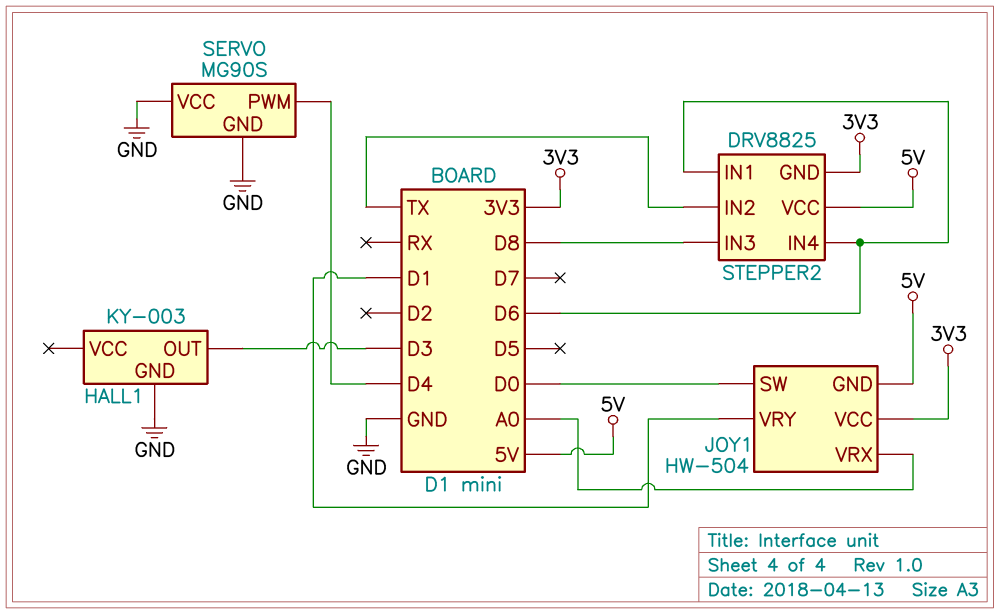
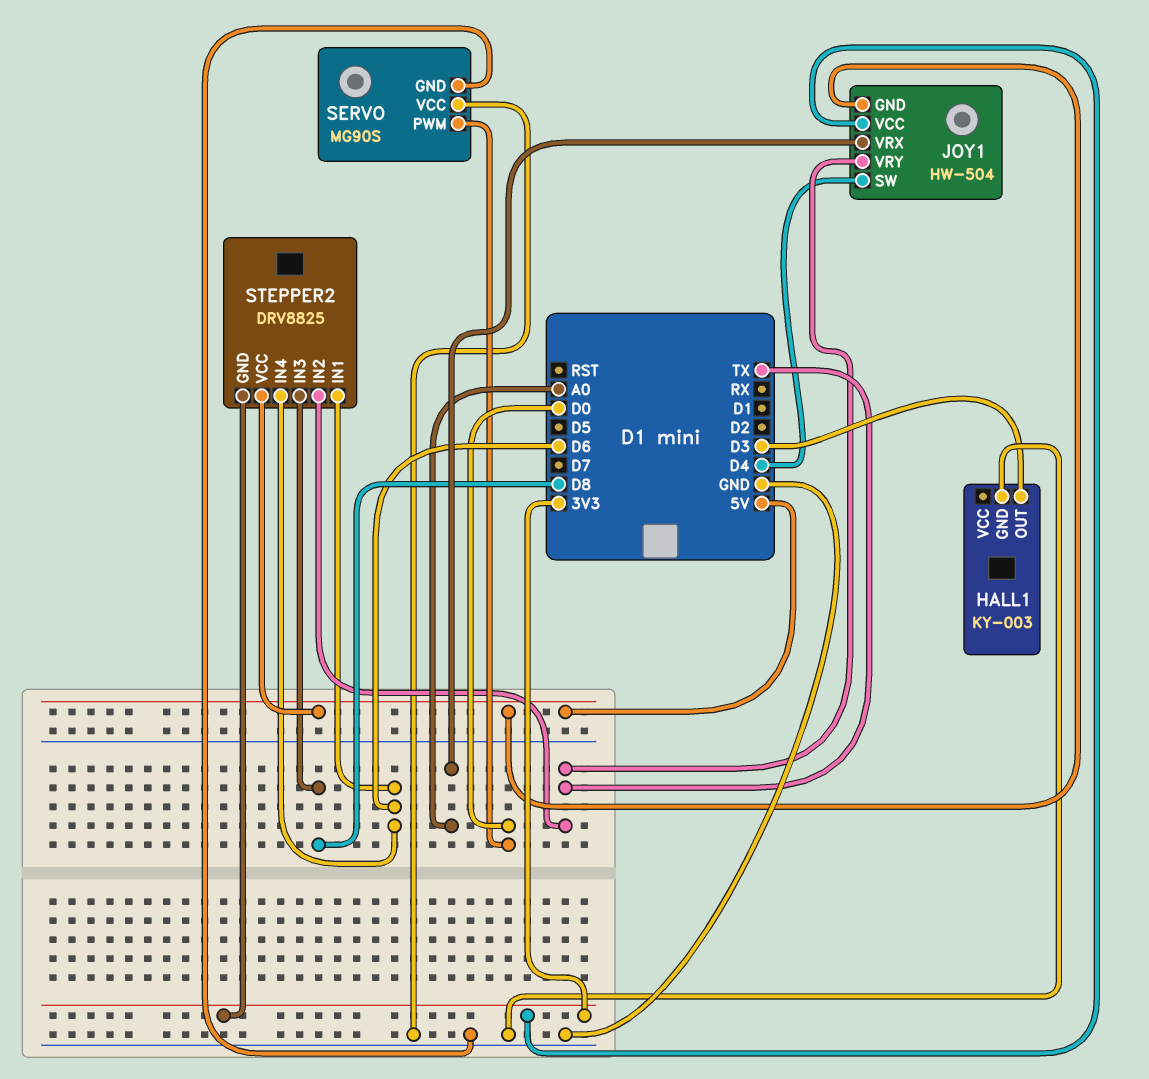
JOY1 pin SW: D0 -> D4
JOY1 pin VRY: D1 -> TX
SERVO pin PWM: D4 -> D0

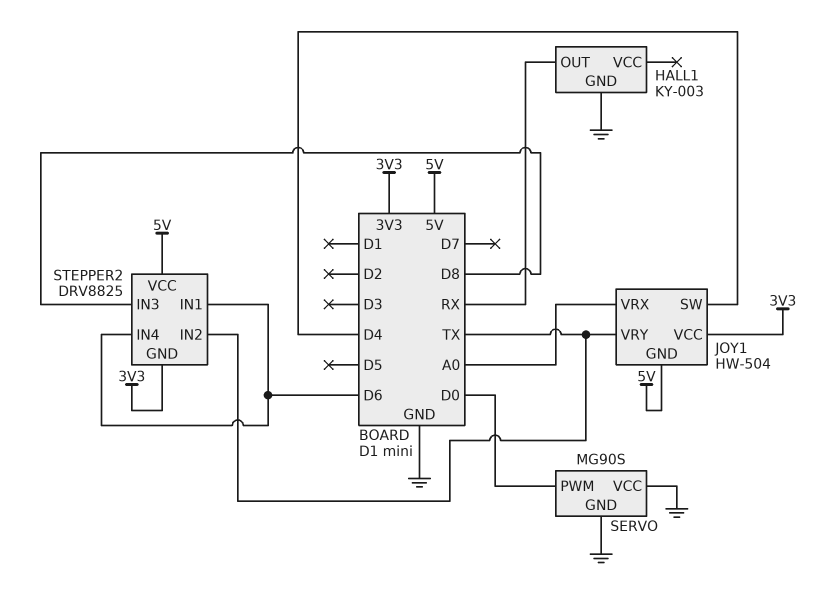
HALL1 pin OUT: D3 -> RX

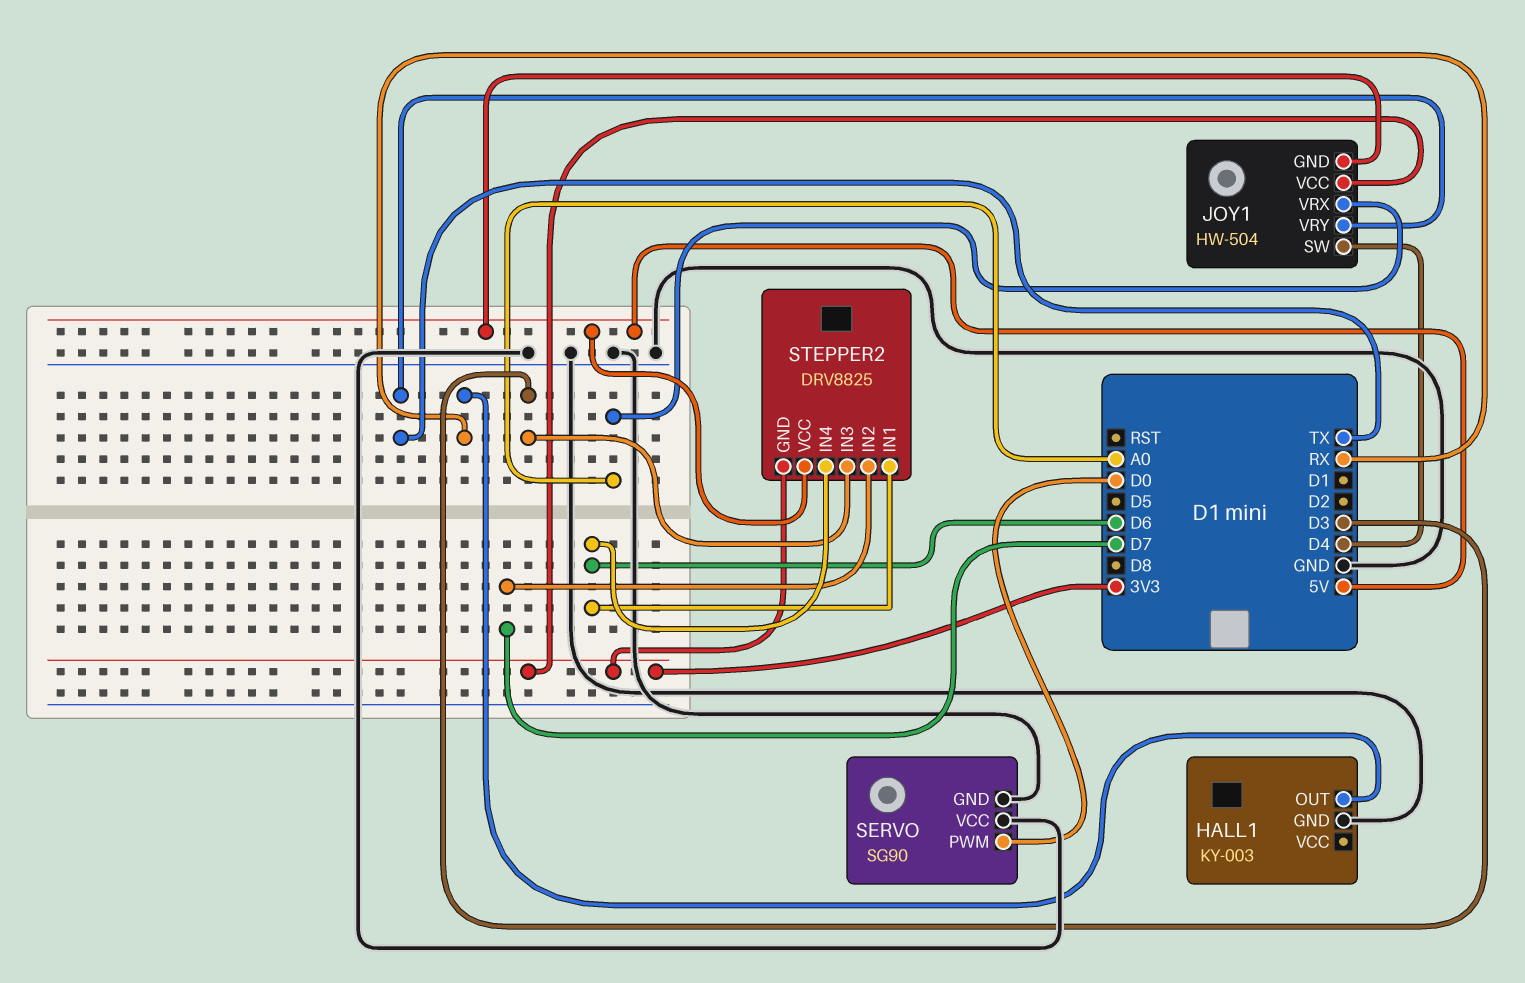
SERVO: MG90S -> SG90
STEPPER2 pin IN2: TX -> D7
STEPPER2 pin IN3: D8 -> D3

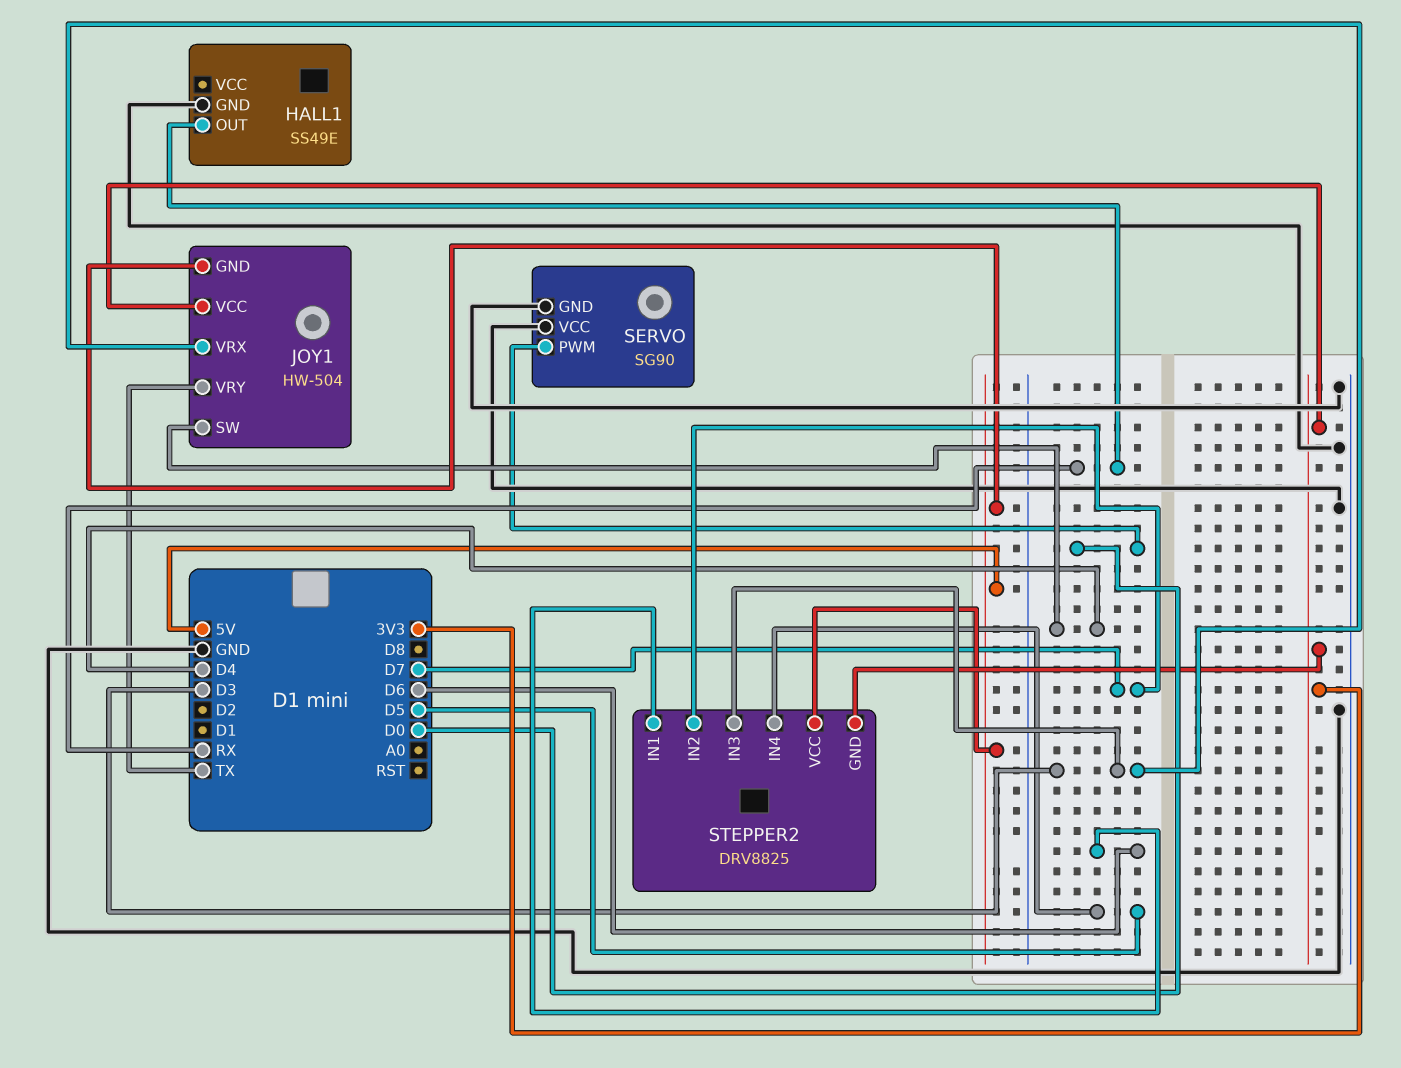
HALL1: KY-003 -> SS49E
JOY1 pin VRX: A0 -> D3
STEPPER2 pin IN4: D6 -> D5

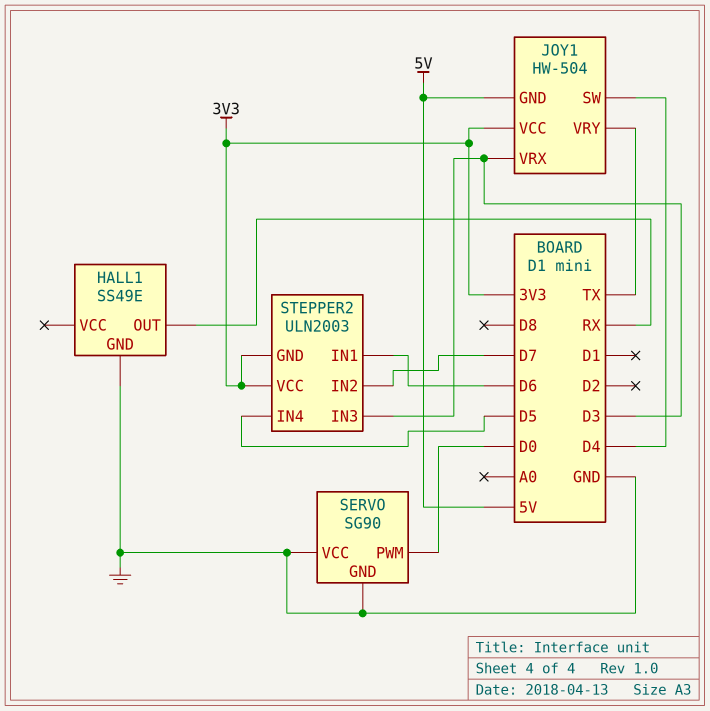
STEPPER2: DRV8825 -> ULN2003
STEPPER2 pin VCC: 5V -> 3V3

